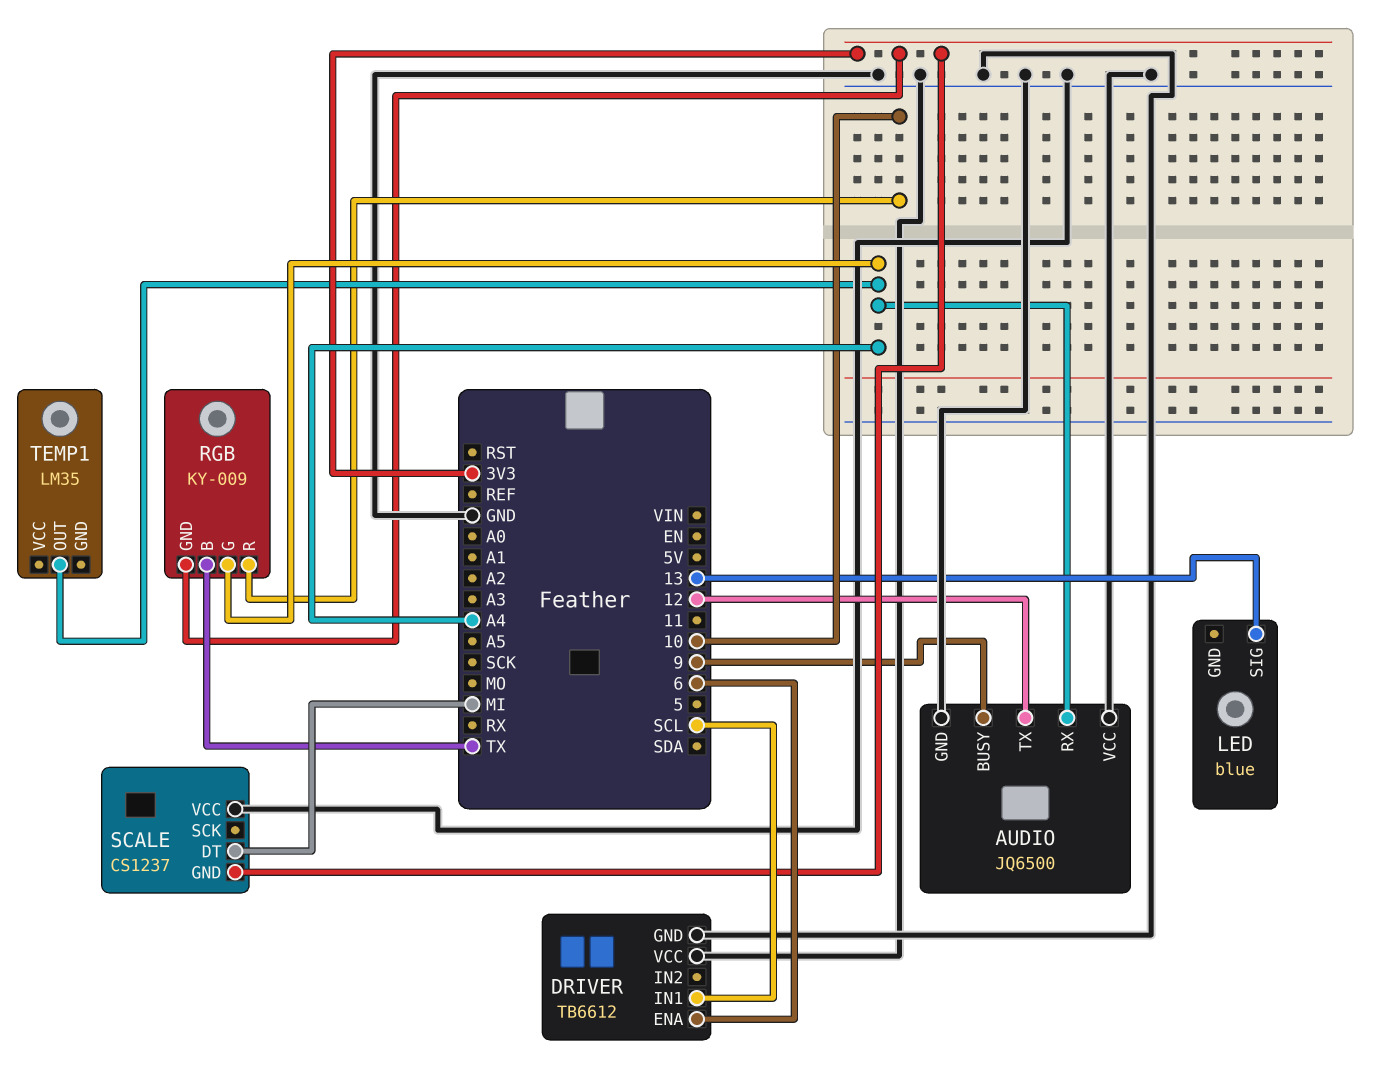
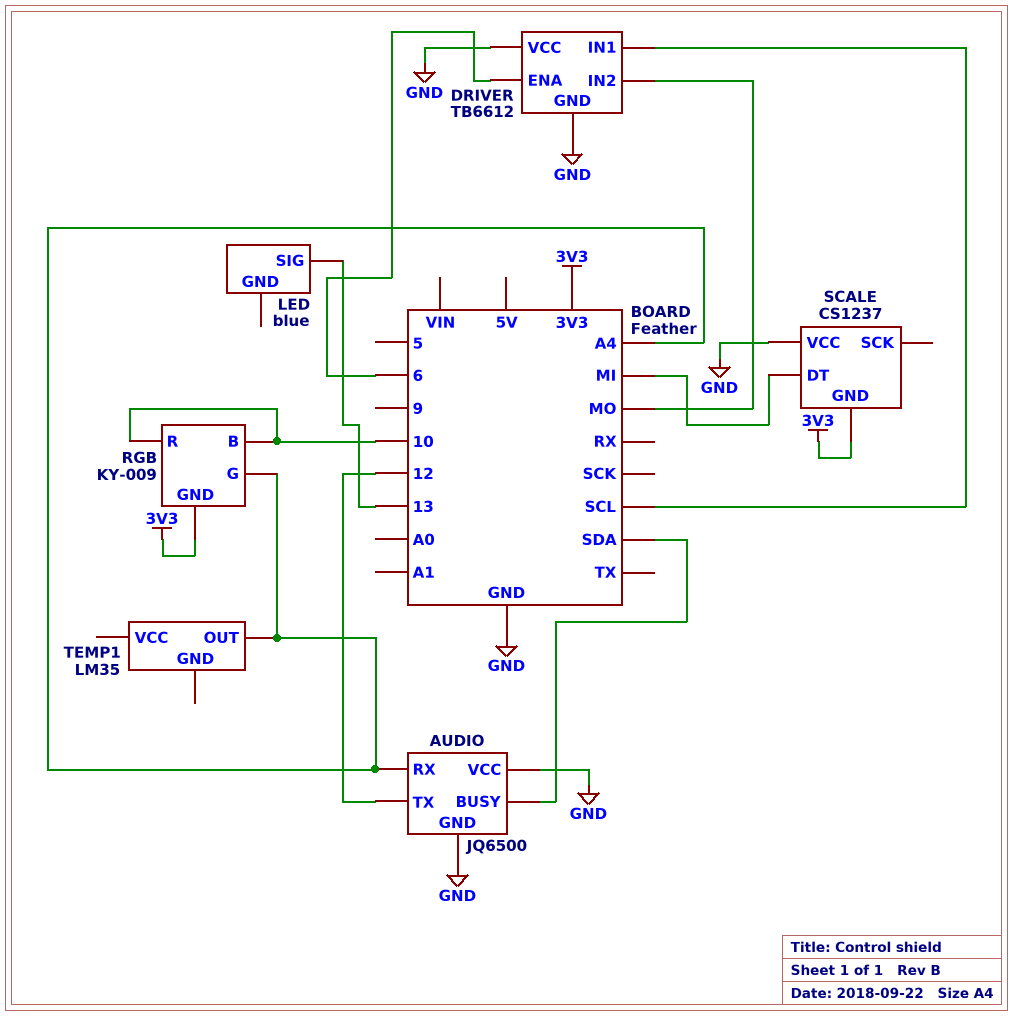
AUDIO pin BUSY: 9 -> SDA
DRIVER pin IN2: none -> MO
RGB pin B: TX -> 10

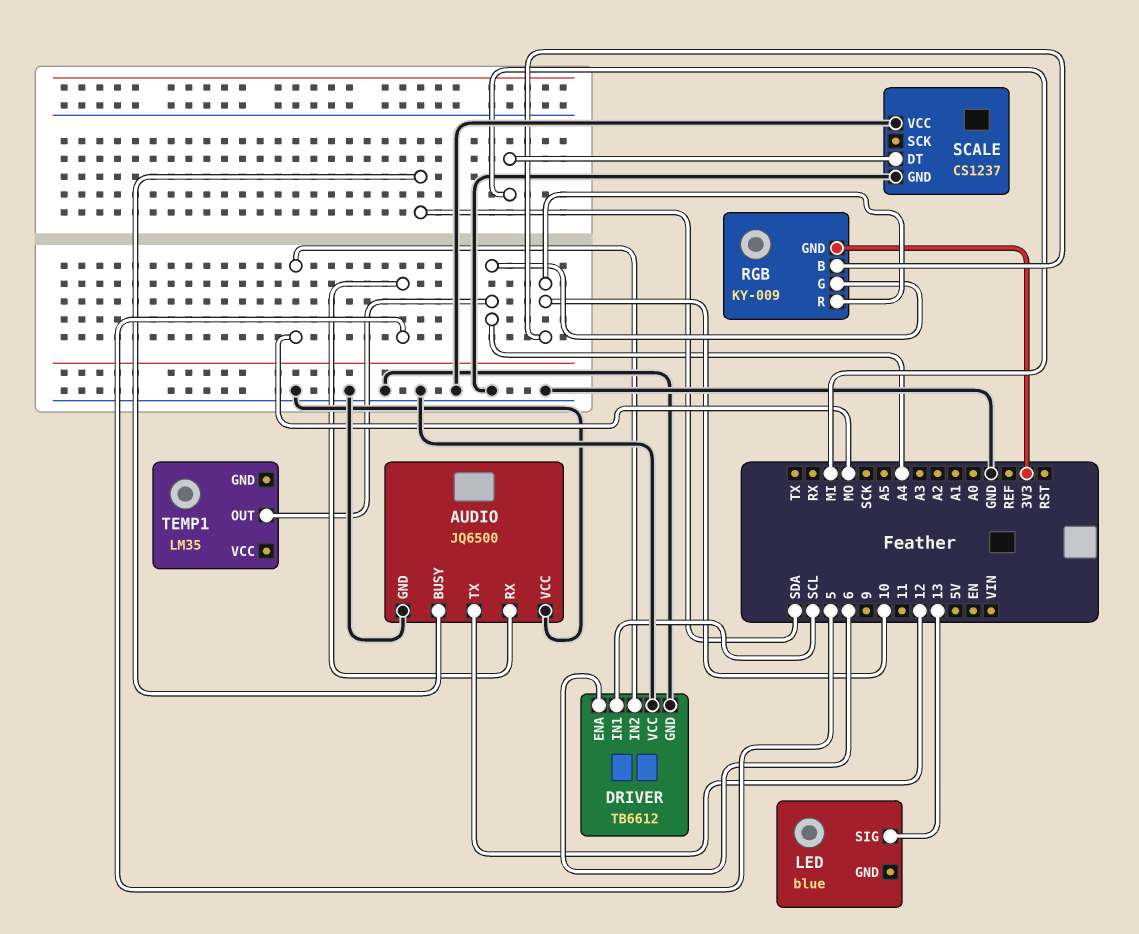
AUDIO pin RX: A4 -> 5
SCALE pin GND: 3V3 -> GND

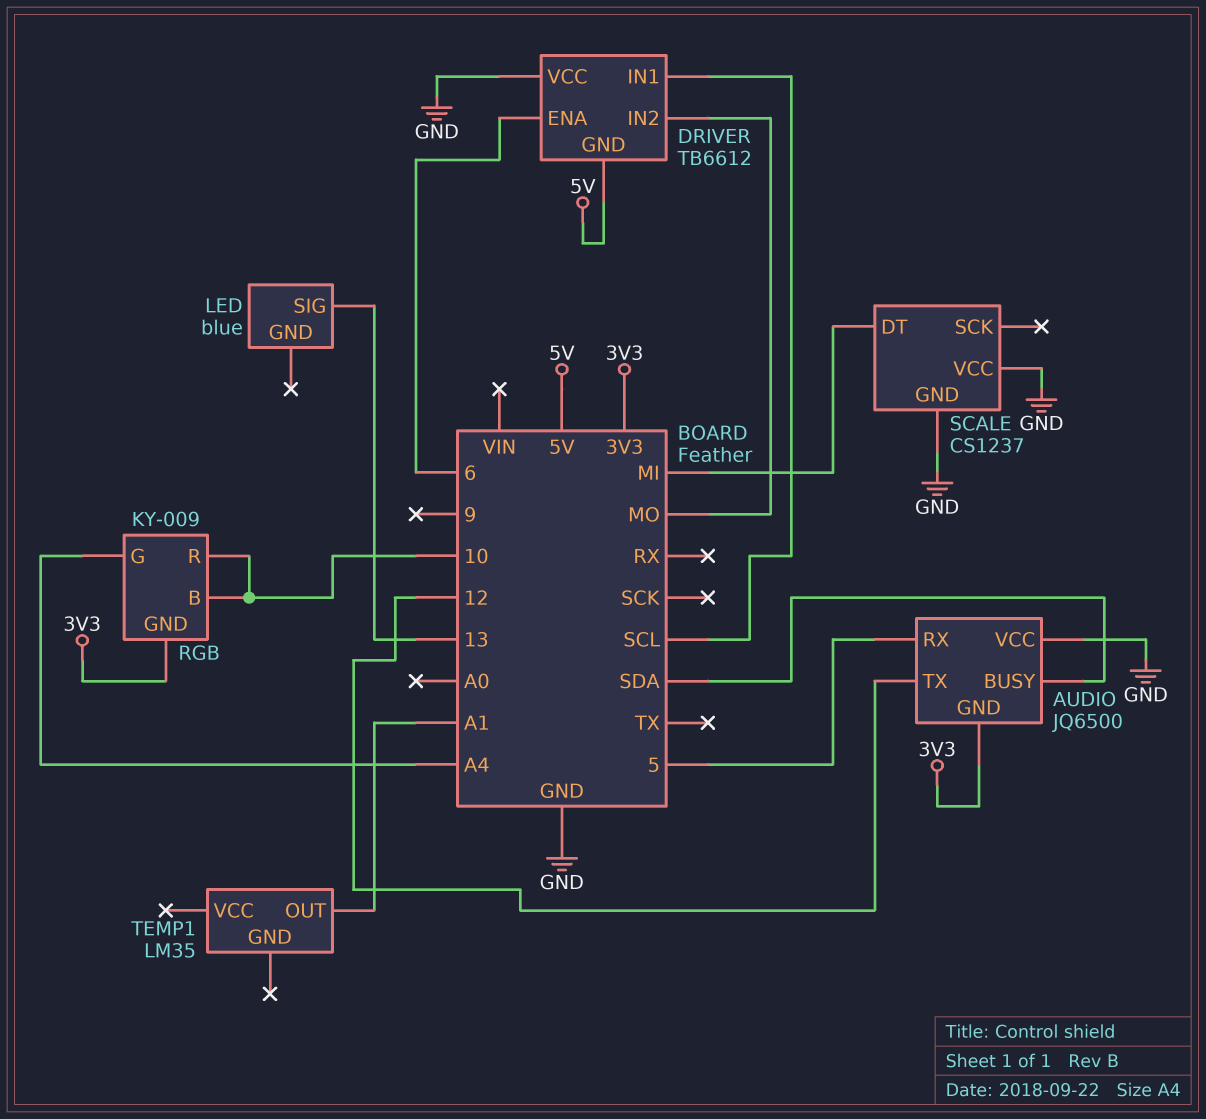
AUDIO pin GND: GND -> 3V3
DRIVER pin GND: GND -> 5V
TEMP1 pin OUT: A4 -> A1

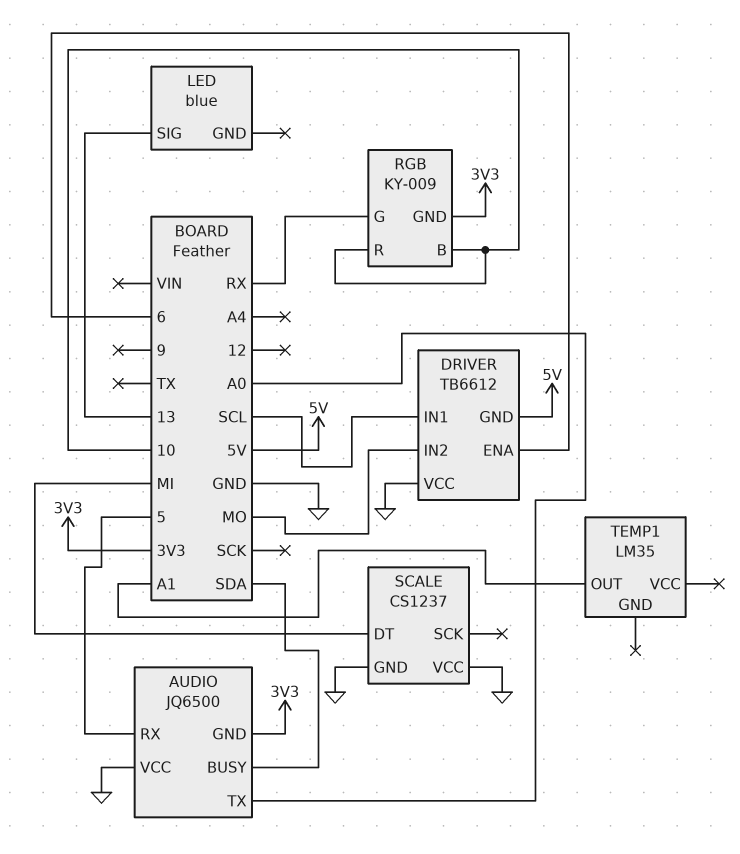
AUDIO pin TX: 12 -> A0
RGB pin G: A4 -> RX

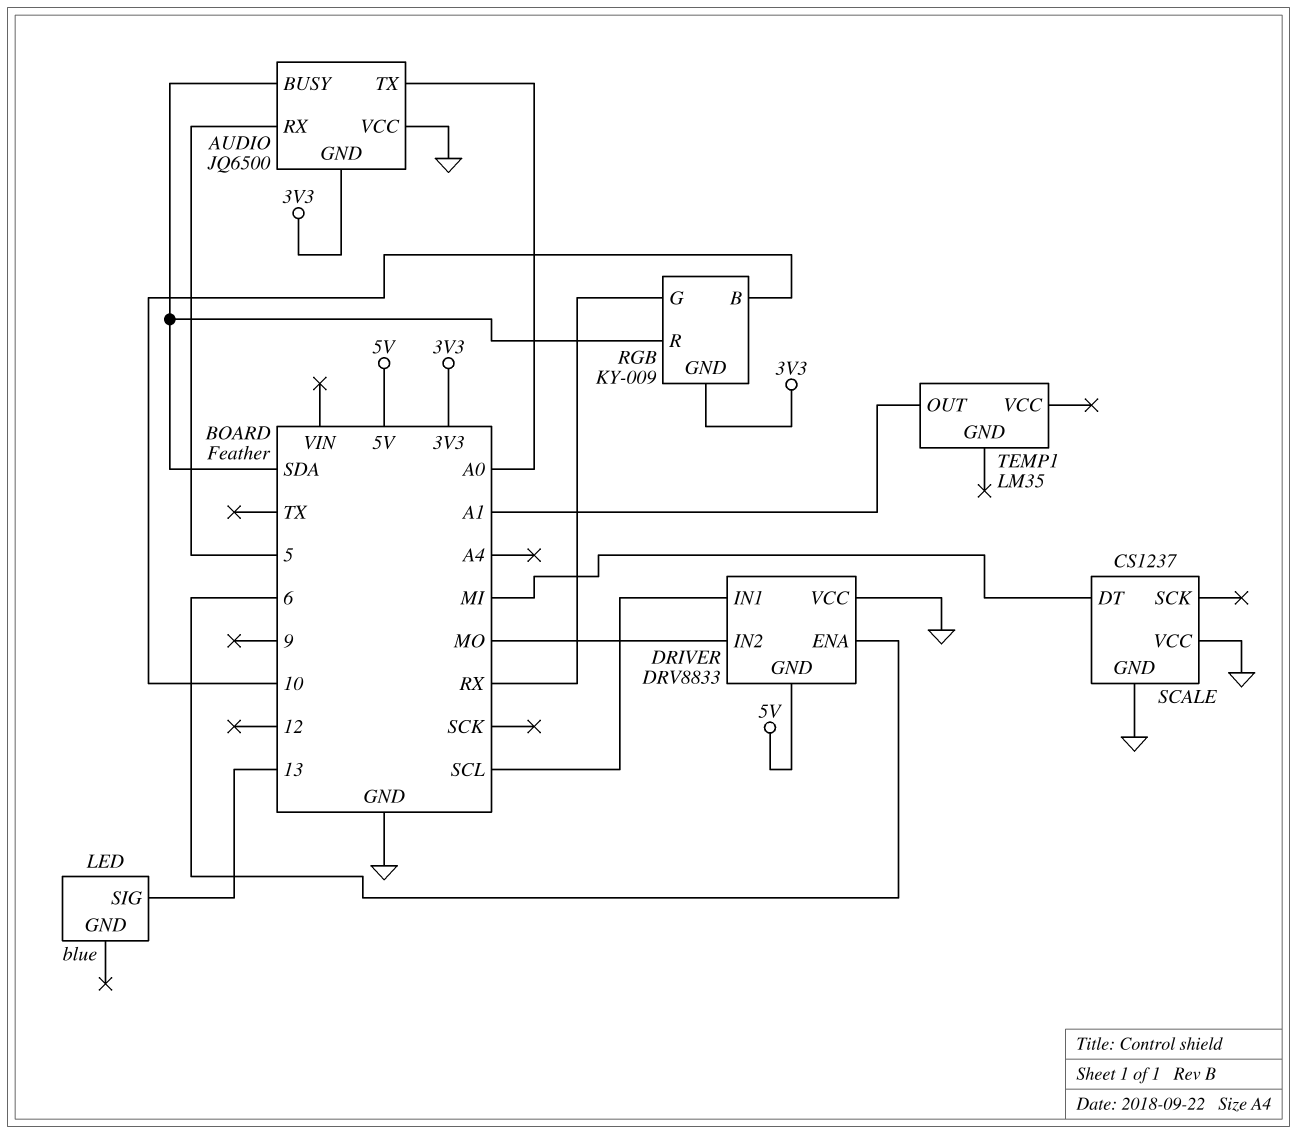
DRIVER: TB6612 -> DRV8833
RGB pin R: 10 -> SDA

